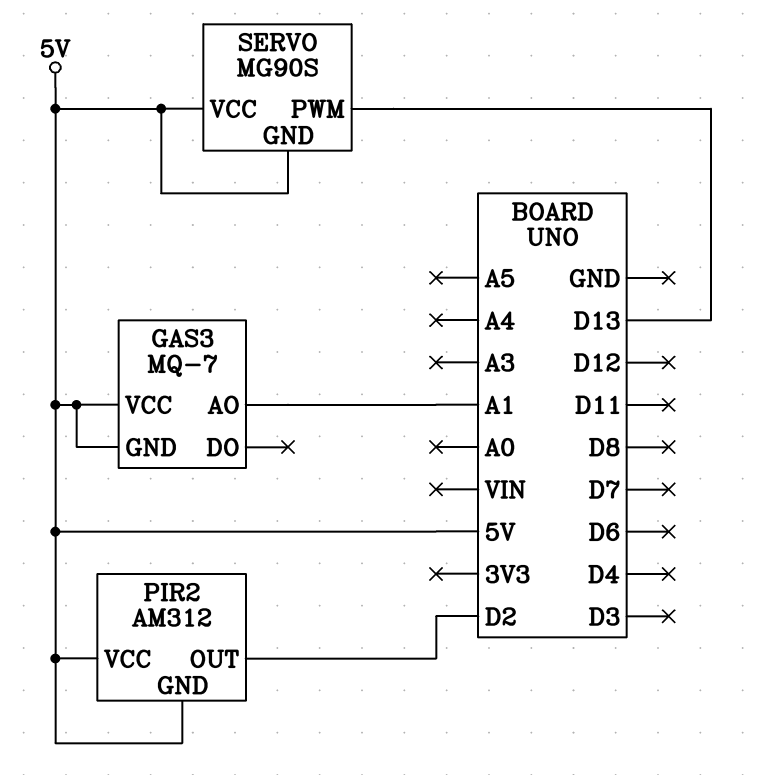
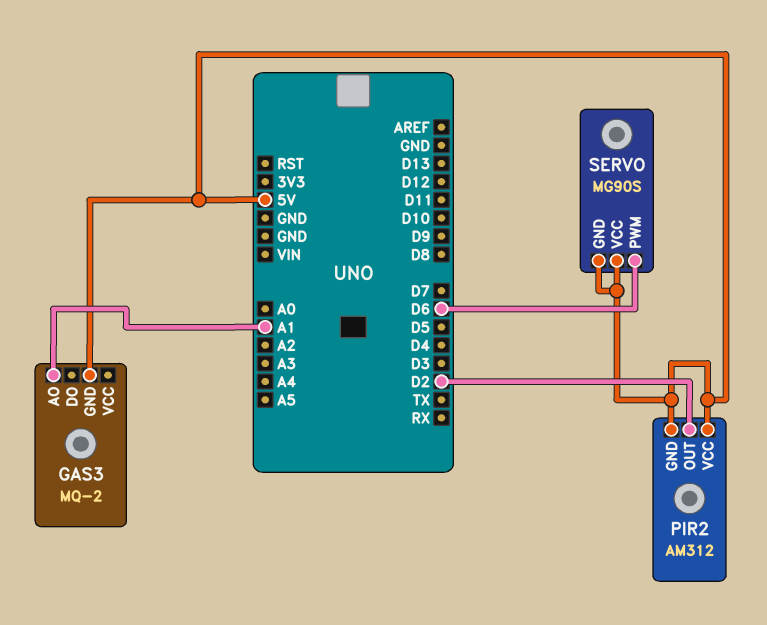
GAS3: MQ-7 -> MQ-2
GAS3 pin VCC: 5V -> none
SERVO pin PWM: D13 -> D6

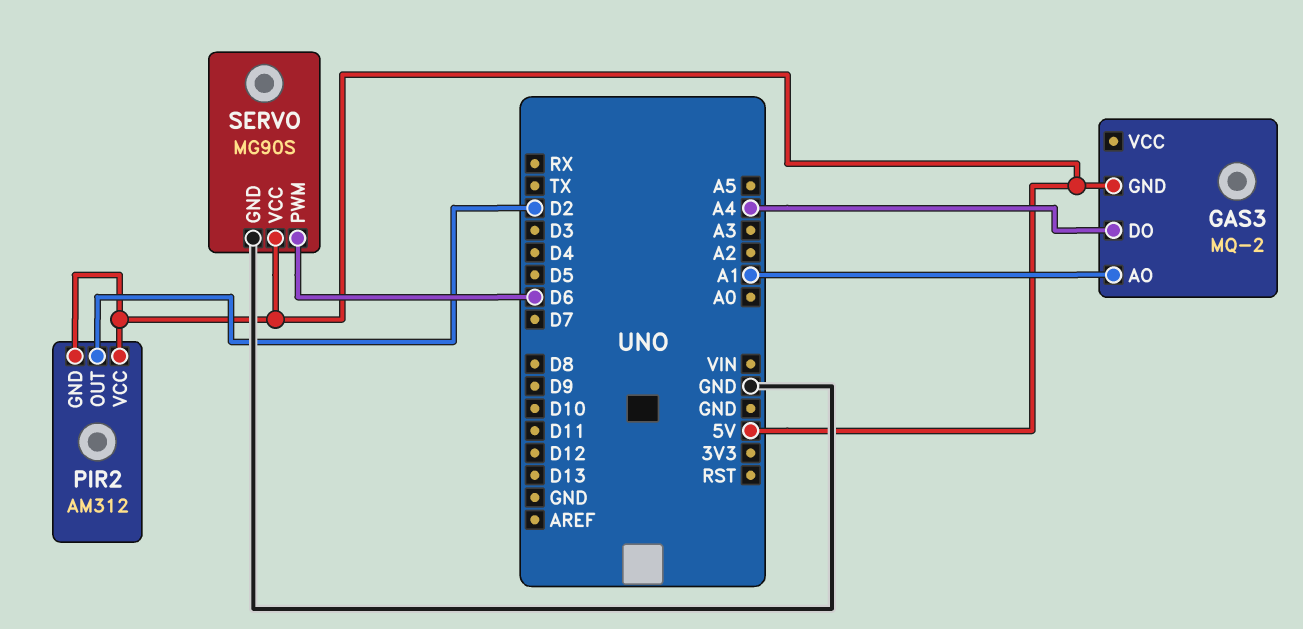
GAS3 pin DO: none -> A4
SERVO pin GND: 5V -> GND

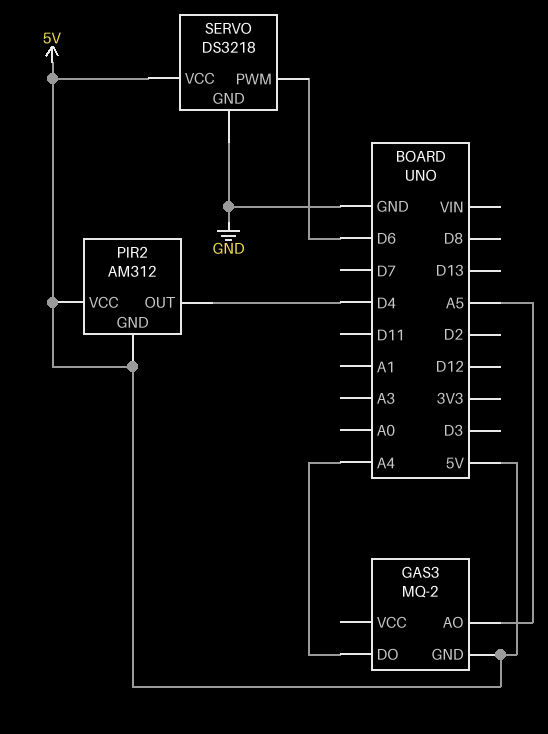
GAS3 pin AO: A1 -> A5
PIR2 pin OUT: D2 -> D4
SERVO: MG90S -> DS3218

